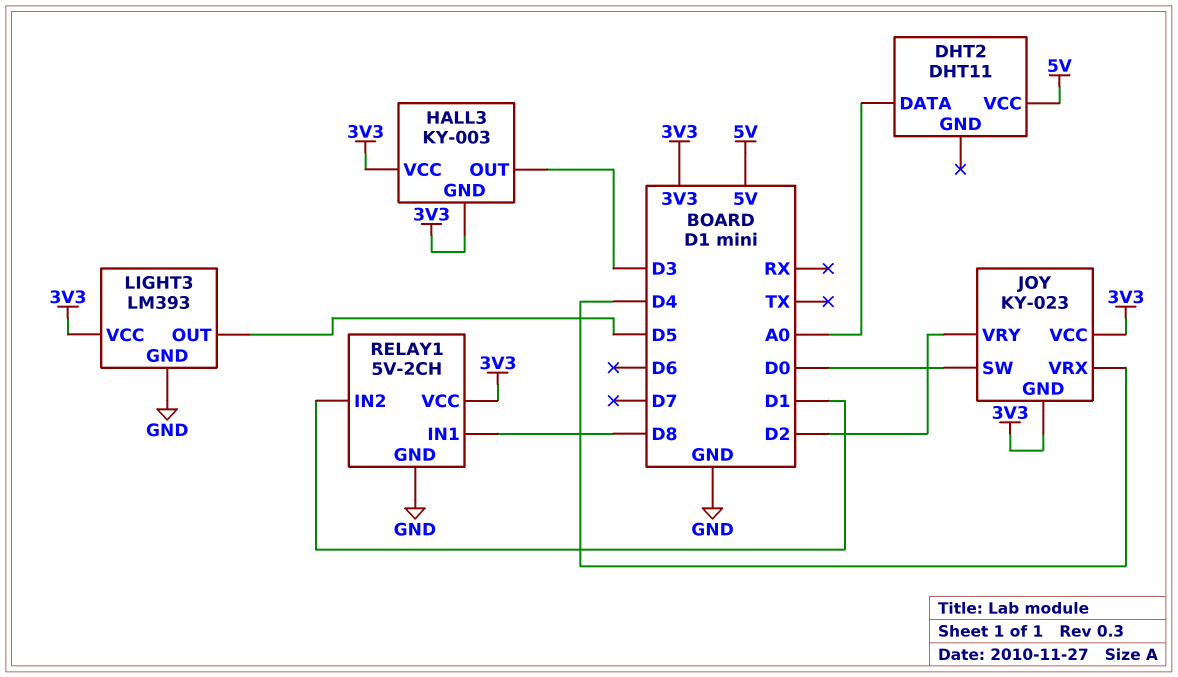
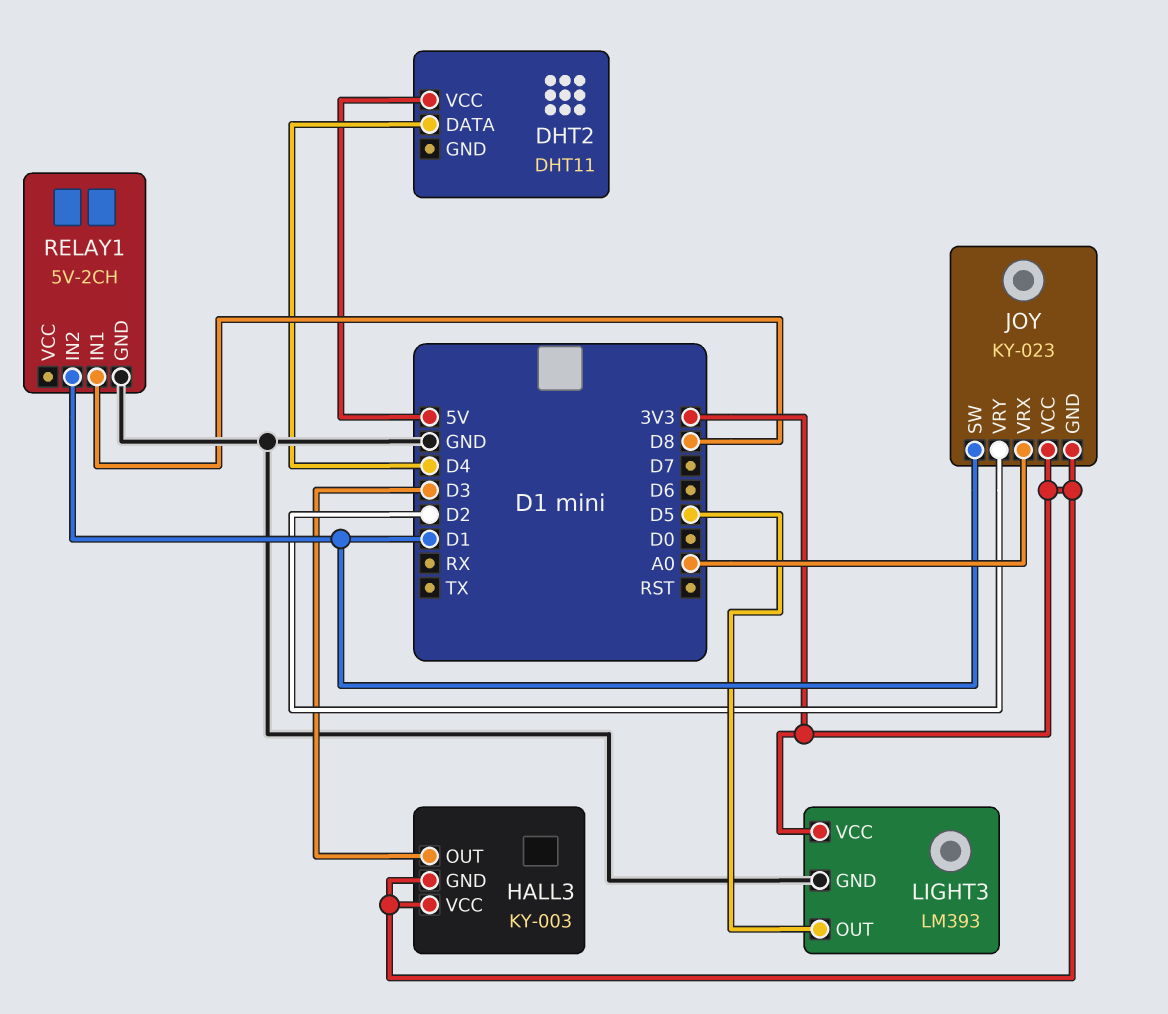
DHT2 pin DATA: A0 -> D4
JOY pin SW: D0 -> D1
JOY pin VRX: D4 -> A0
RELAY1 pin VCC: 3V3 -> none

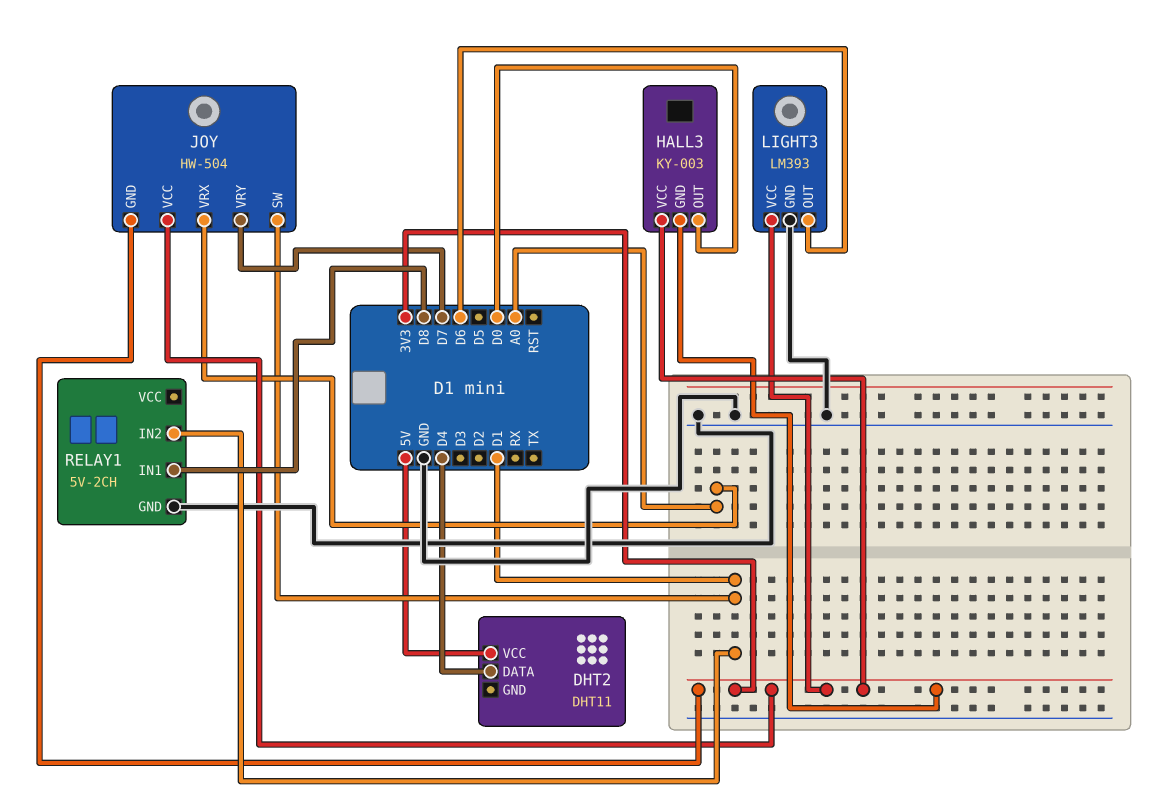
HALL3 pin OUT: D3 -> D0
JOY: KY-023 -> HW-504
JOY pin VRY: D2 -> D7
LIGHT3 pin OUT: D5 -> D6

